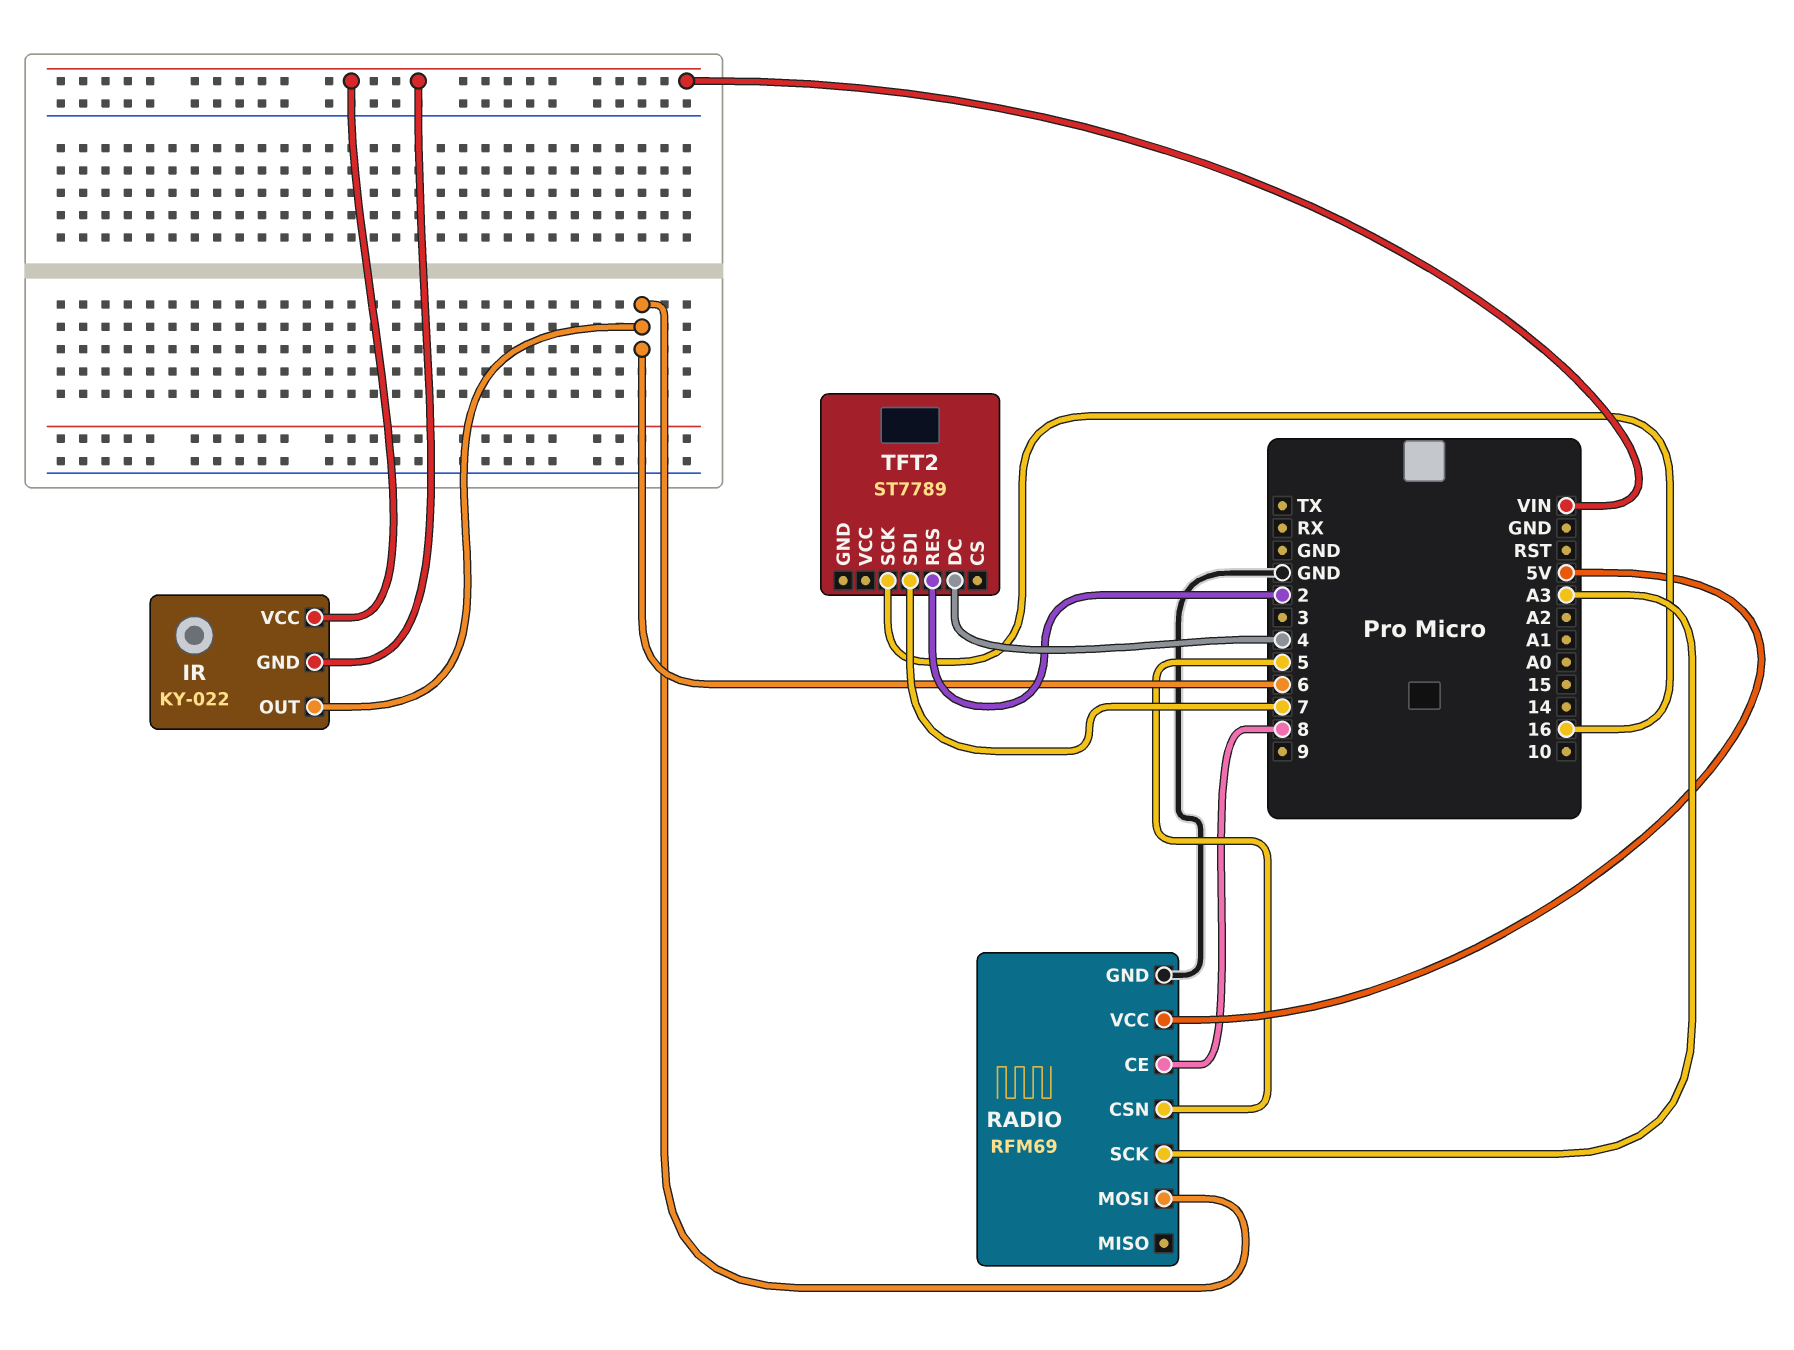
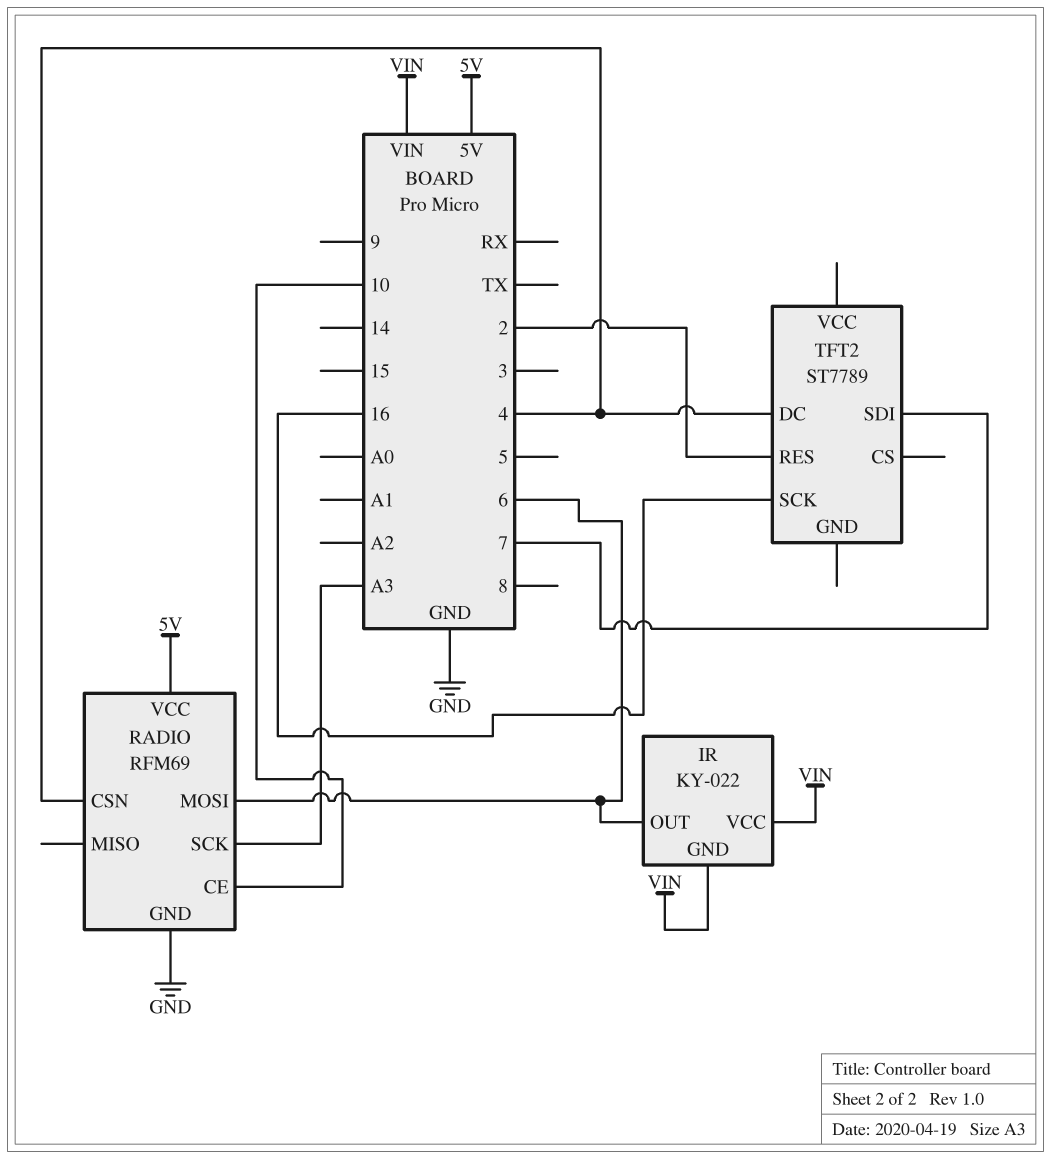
RADIO pin CE: 8 -> 10
RADIO pin CSN: 5 -> 4

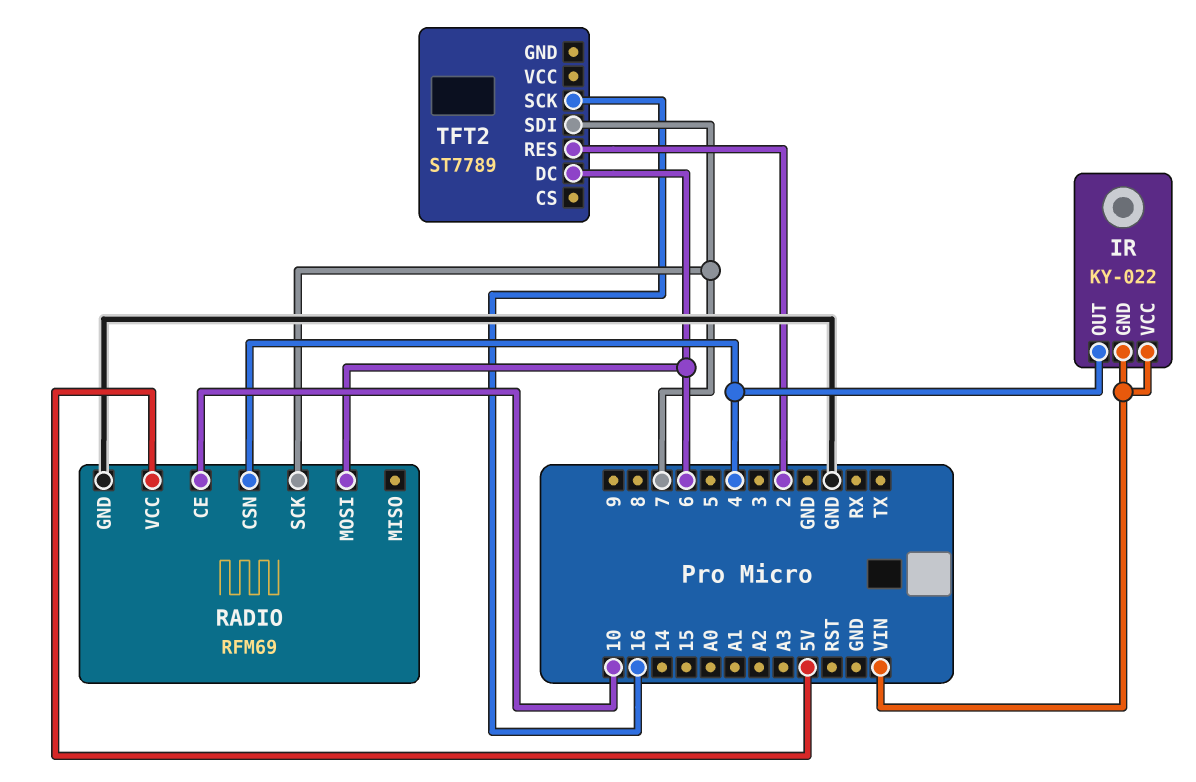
IR pin OUT: 6 -> 4
RADIO pin SCK: A3 -> 7
TFT2 pin DC: 4 -> 6

